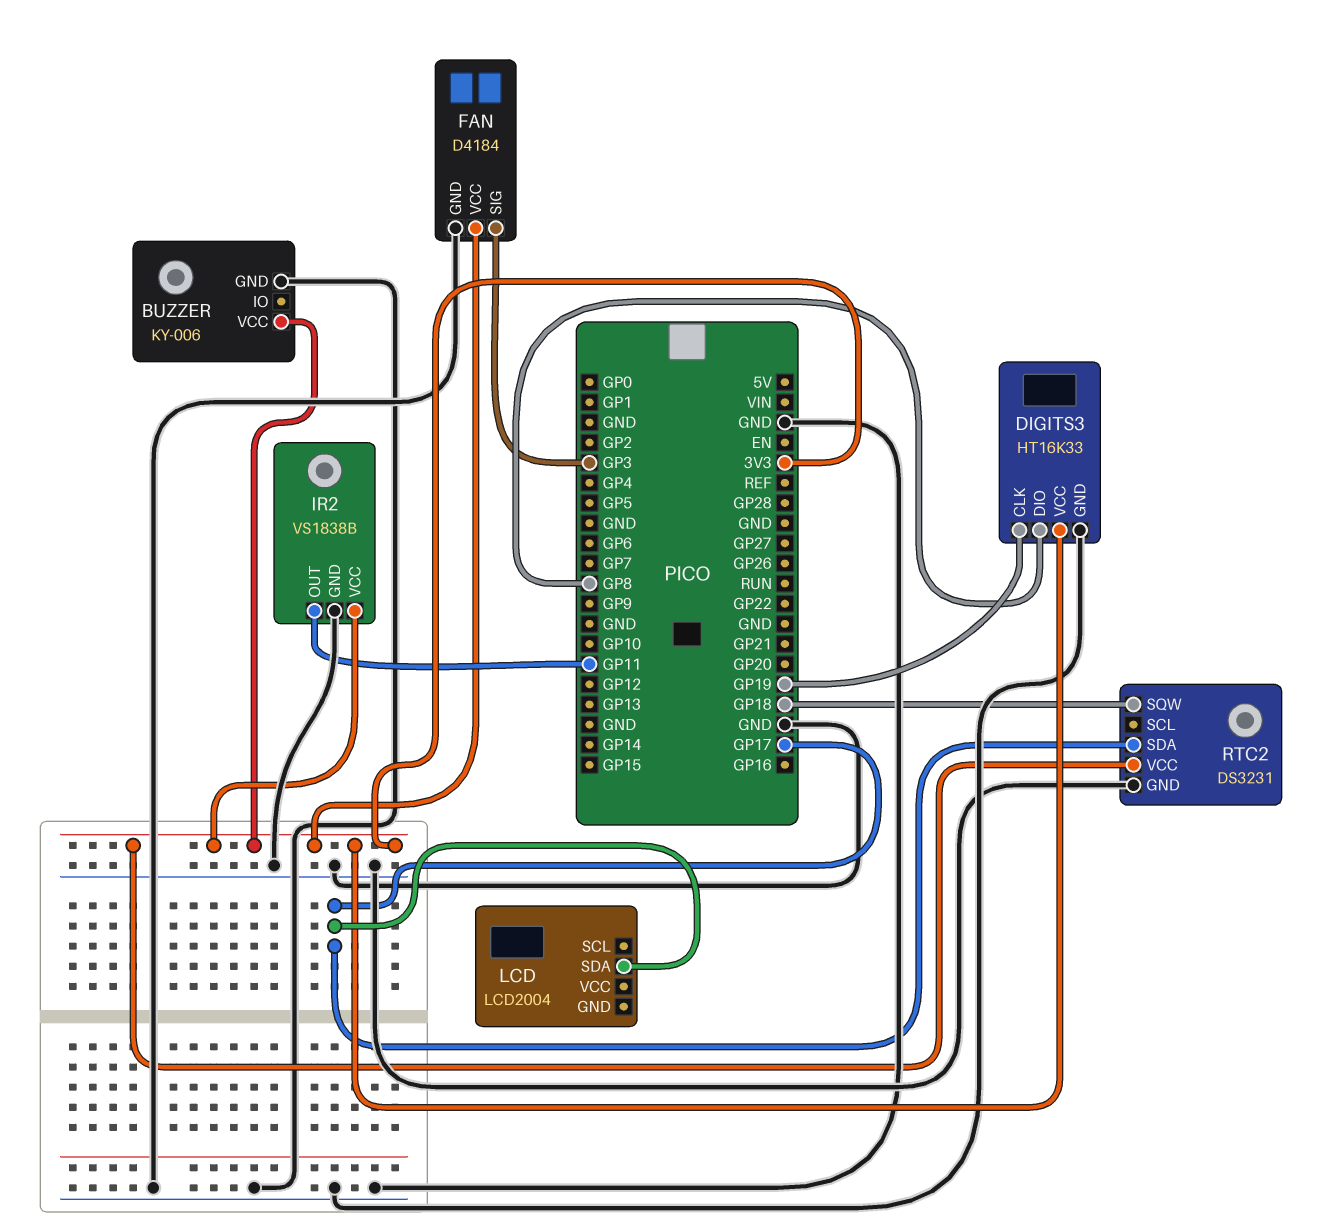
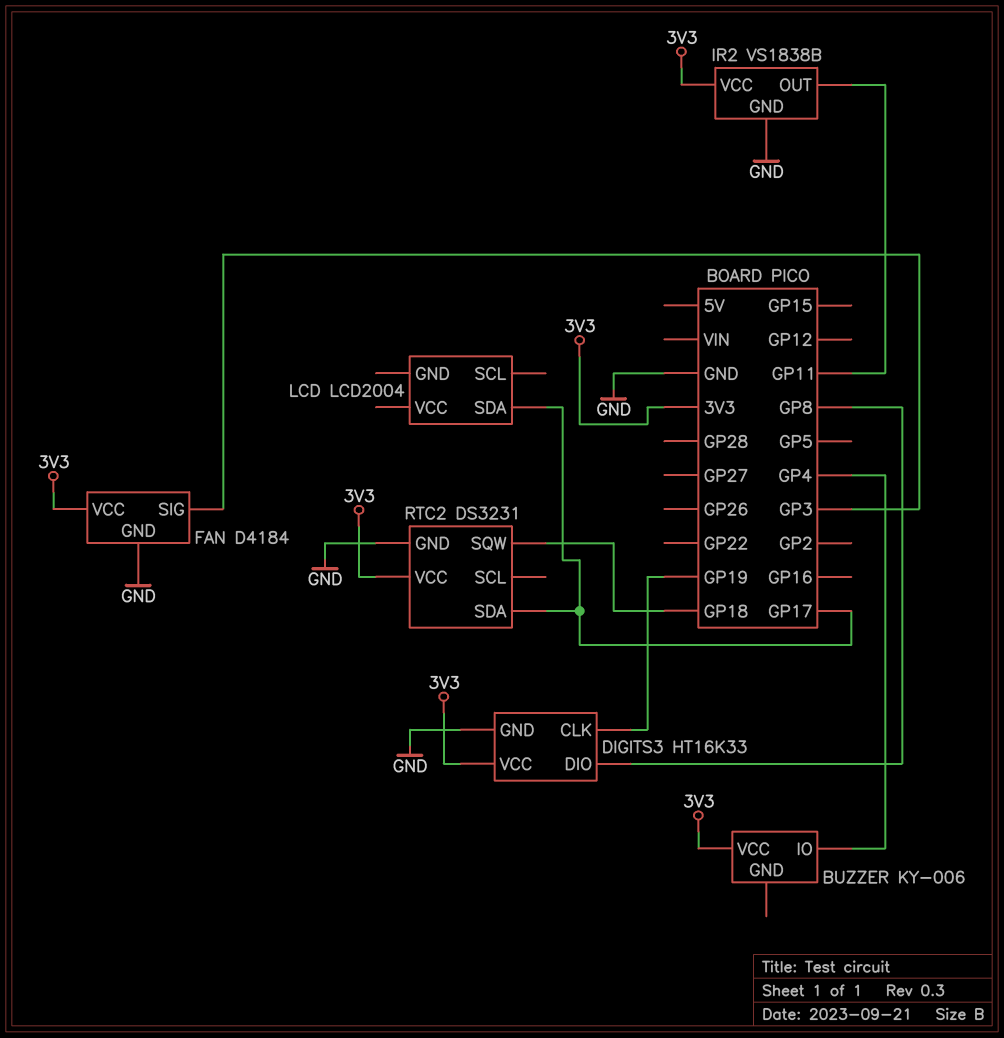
BUZZER pin GND: GND -> none
BUZZER pin IO: none -> GP4

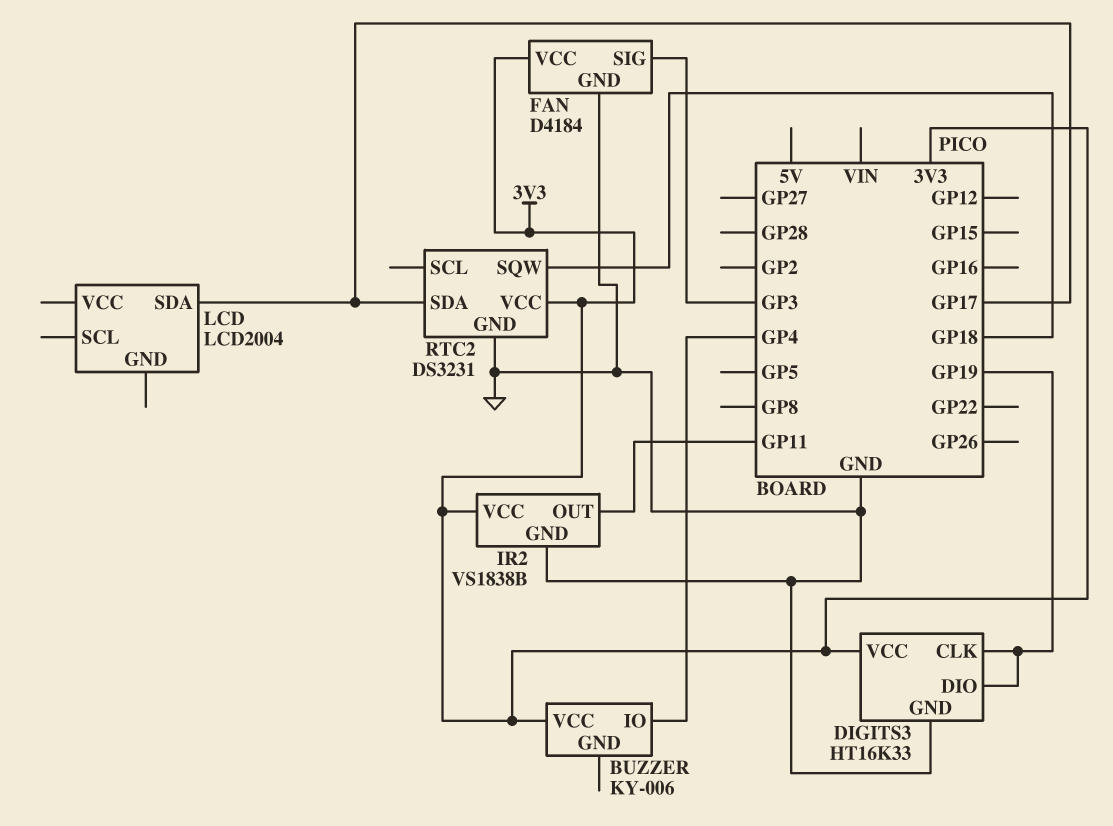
DIGITS3 pin DIO: GP8 -> GP19

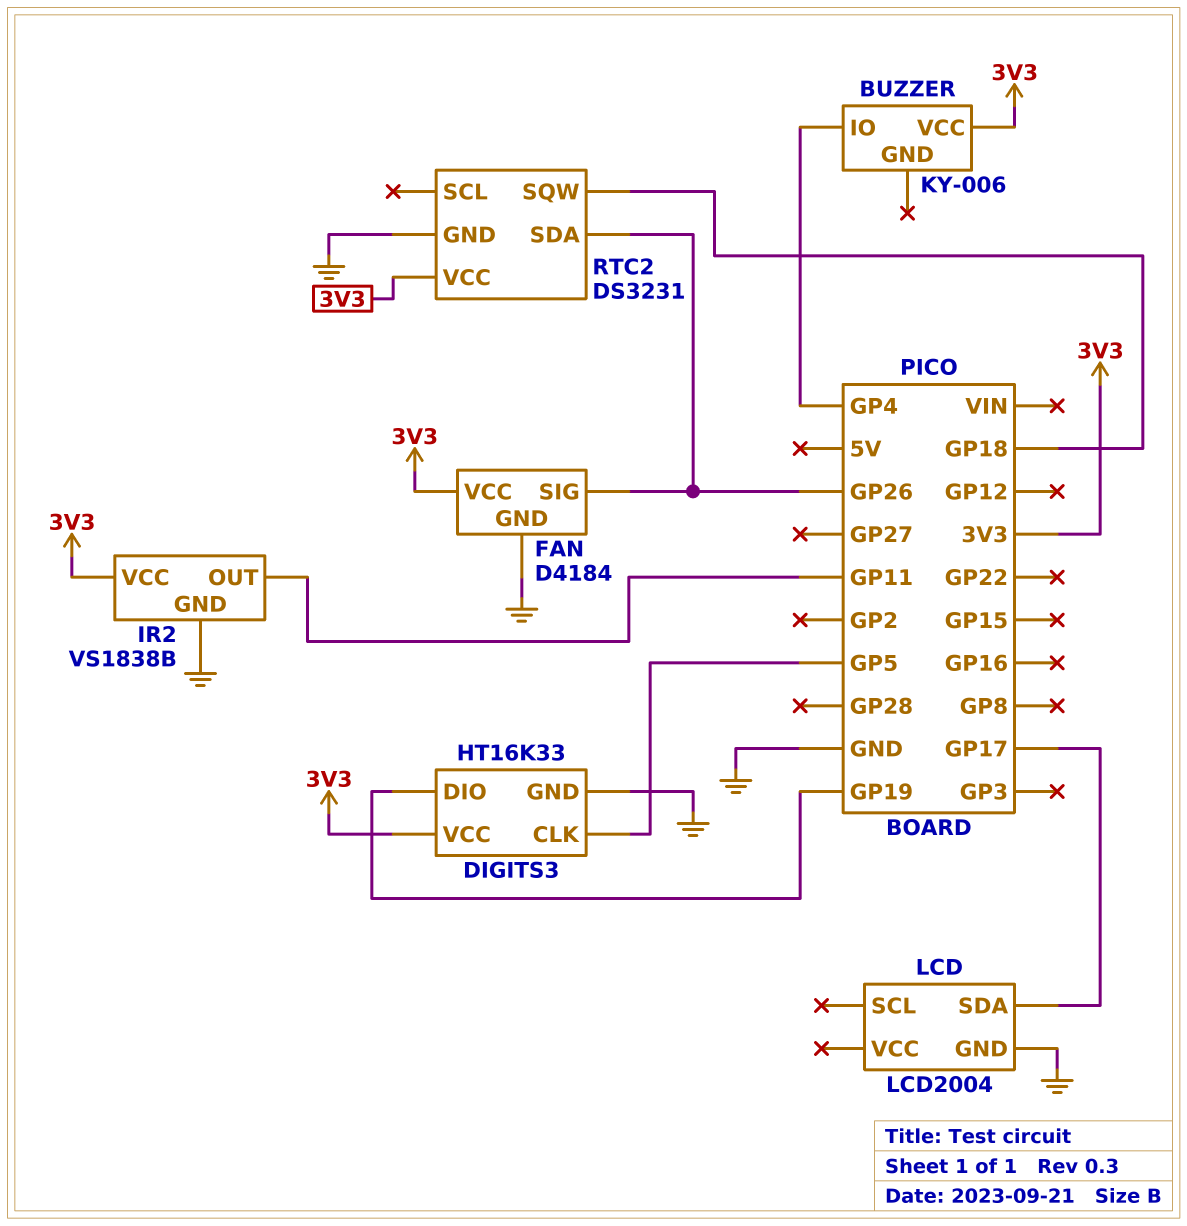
DIGITS3 pin CLK: GP19 -> GP5
FAN pin SIG: GP3 -> GP26
LCD pin GND: none -> GND
RTC2 pin SDA: GP17 -> GP26

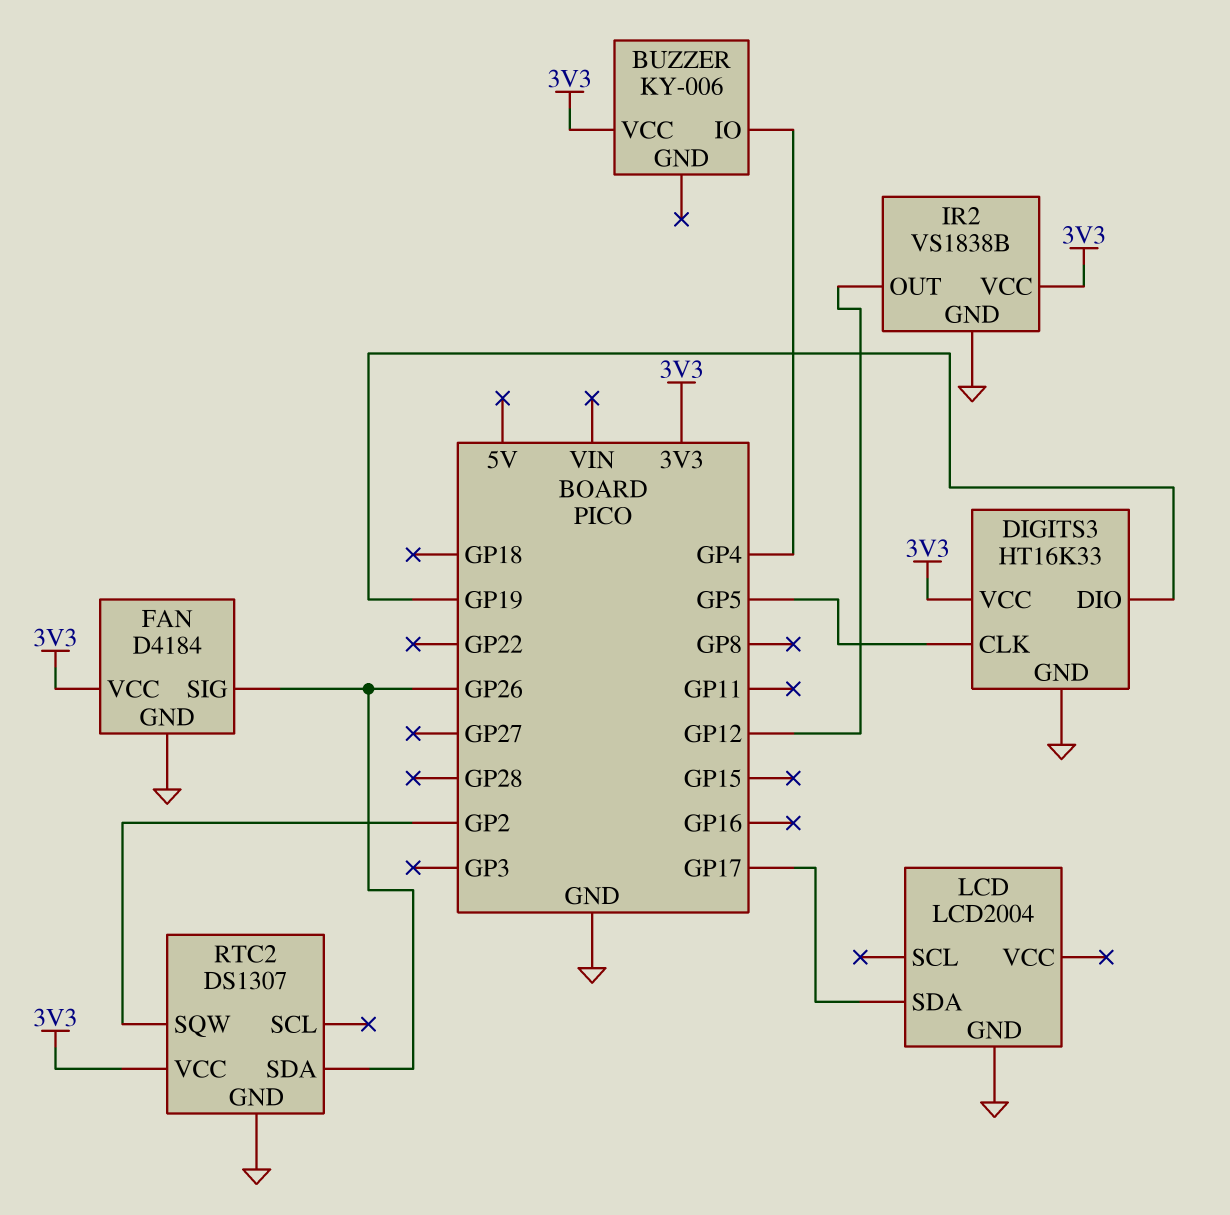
IR2 pin OUT: GP11 -> GP12
RTC2: DS3231 -> DS1307
RTC2 pin SQW: GP18 -> GP2

